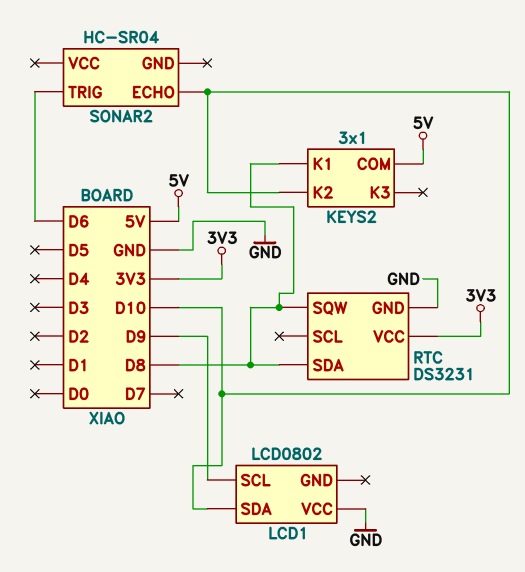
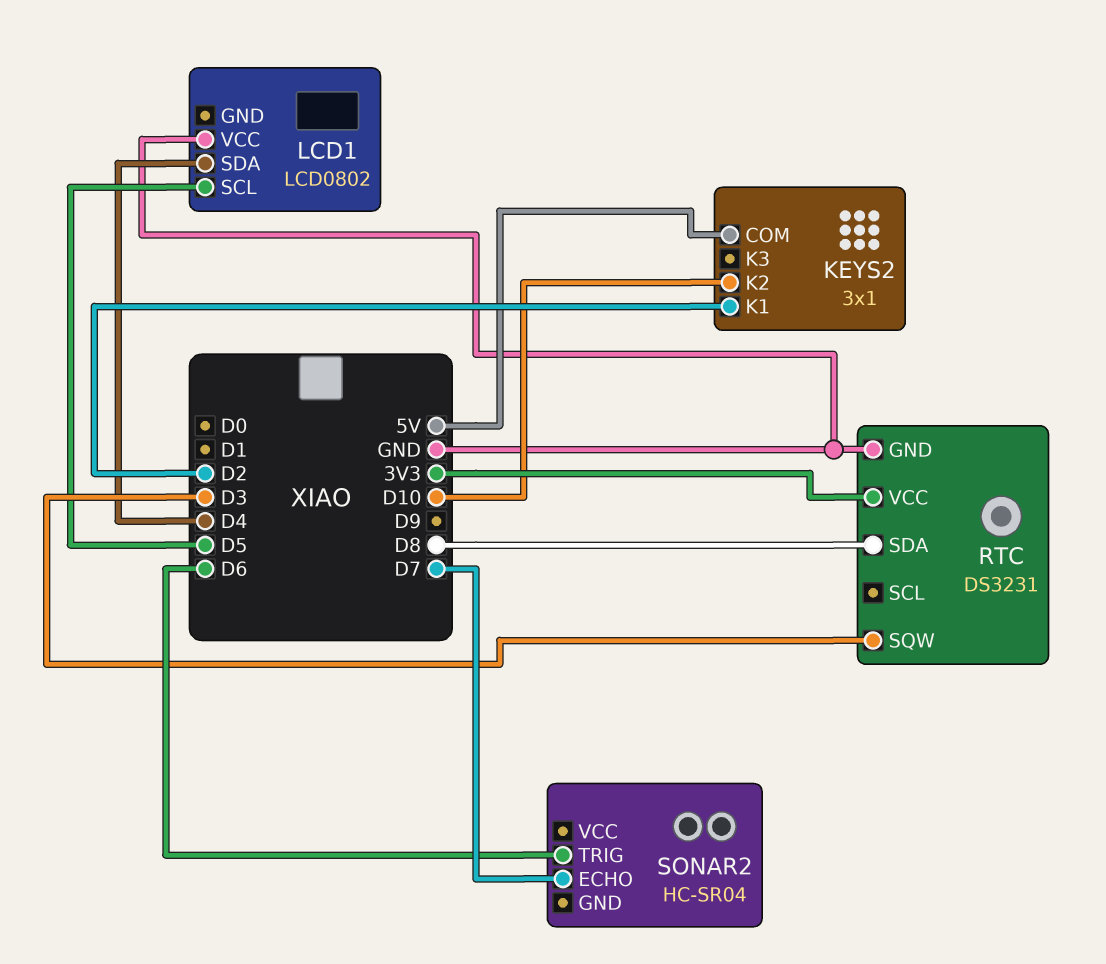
KEYS2 pin K1: D8 -> D2
LCD1 pin SCL: D9 -> D5
LCD1 pin SDA: D10 -> D4
RTC pin SQW: D8 -> D3
SONAR2 pin ECHO: D10 -> D7

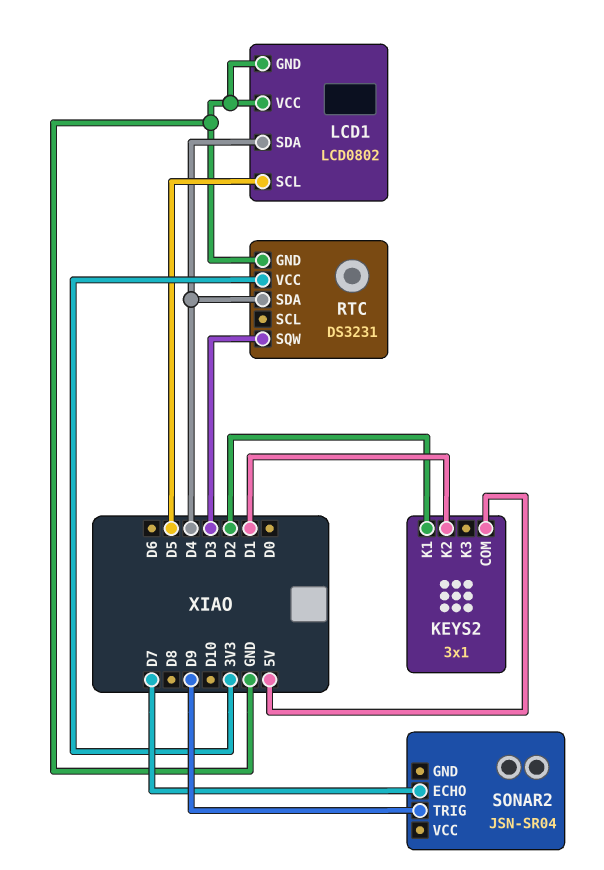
KEYS2 pin K2: D10 -> D1
LCD1 pin GND: none -> GND
RTC pin SDA: D8 -> D4
SONAR2: HC-SR04 -> JSN-SR04
SONAR2 pin TRIG: D6 -> D9

